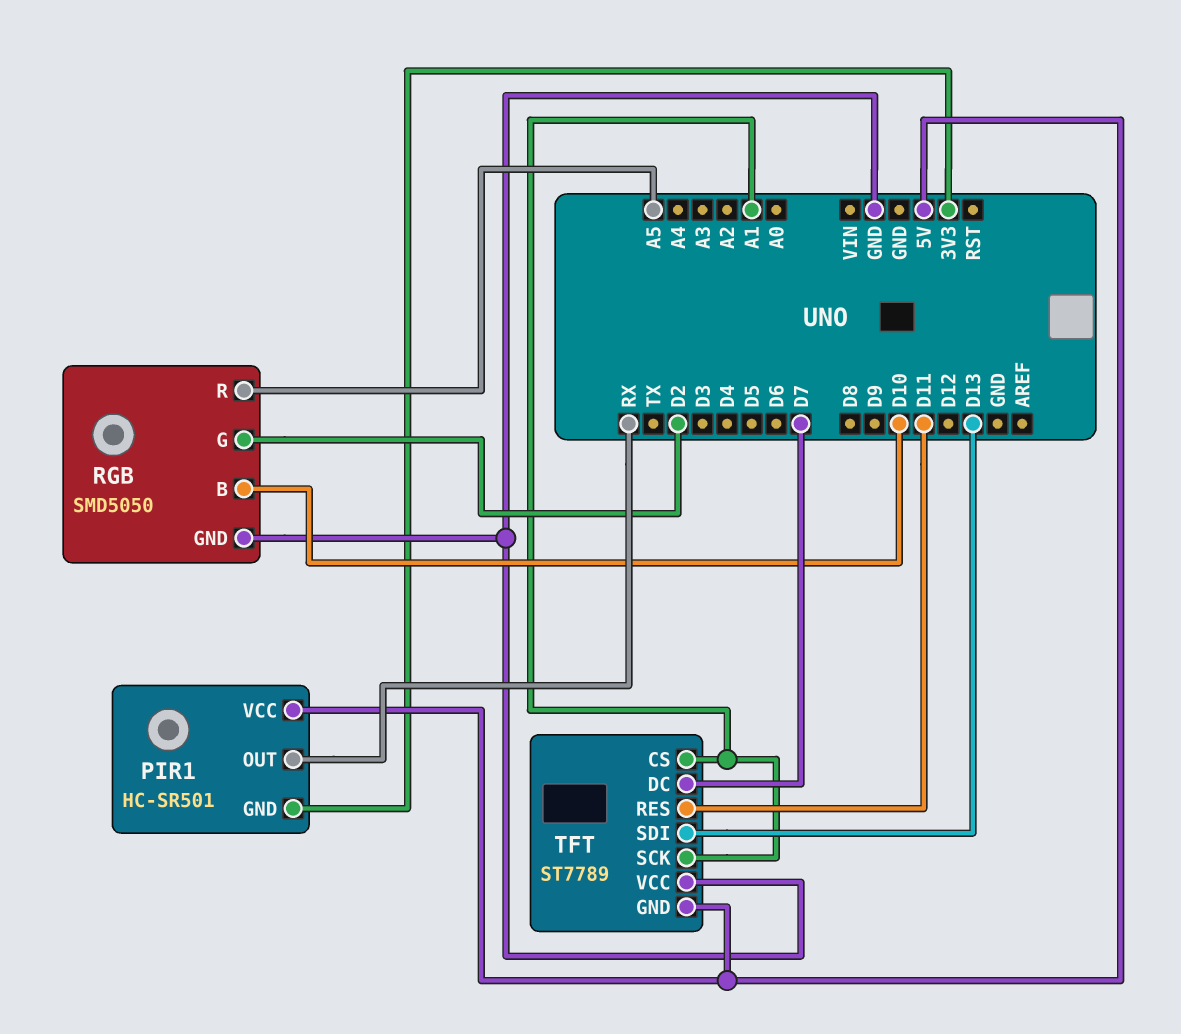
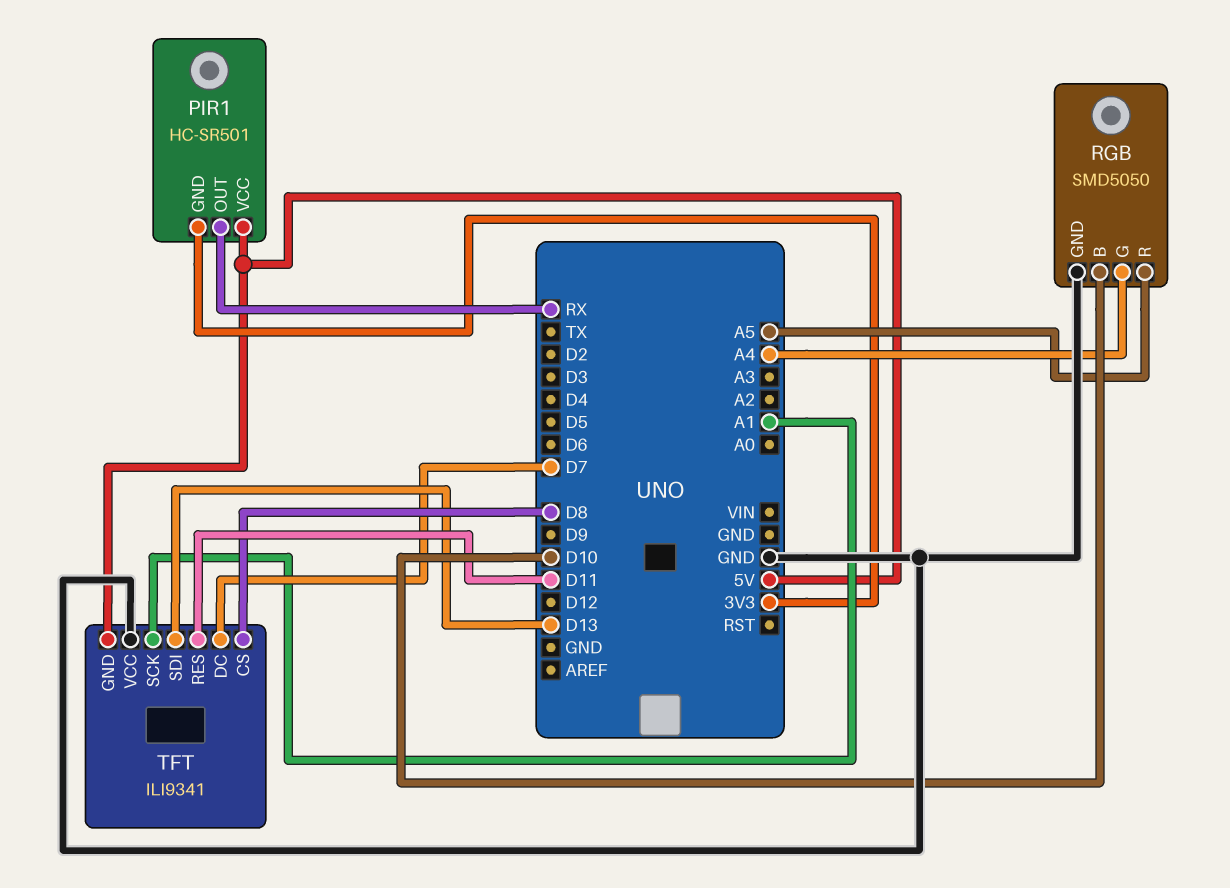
RGB pin G: D2 -> A4
TFT: ST7789 -> ILI9341
TFT pin CS: A1 -> D8

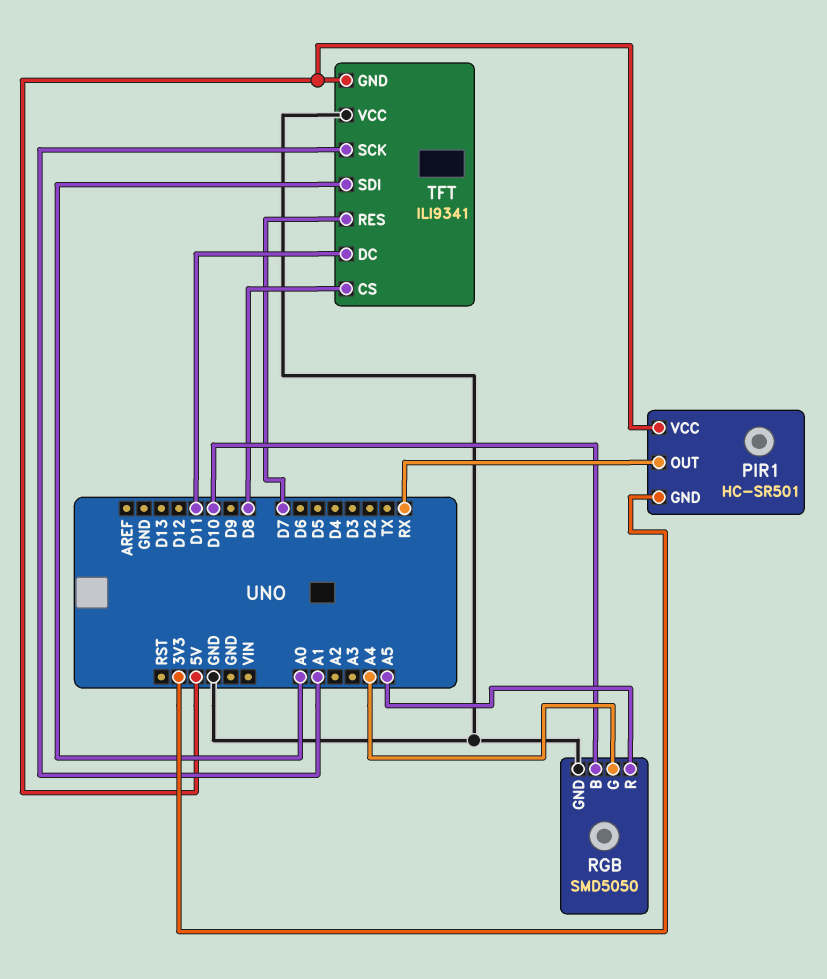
TFT pin DC: D7 -> D11
TFT pin RES: D11 -> D7
TFT pin SDI: D13 -> A0

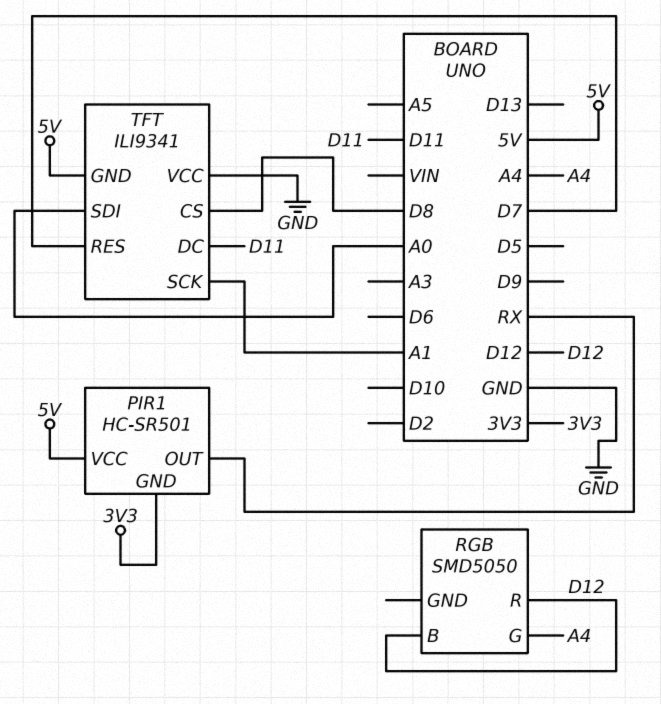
RGB pin B: D10 -> D12
RGB pin GND: GND -> none
RGB pin R: A5 -> D12

